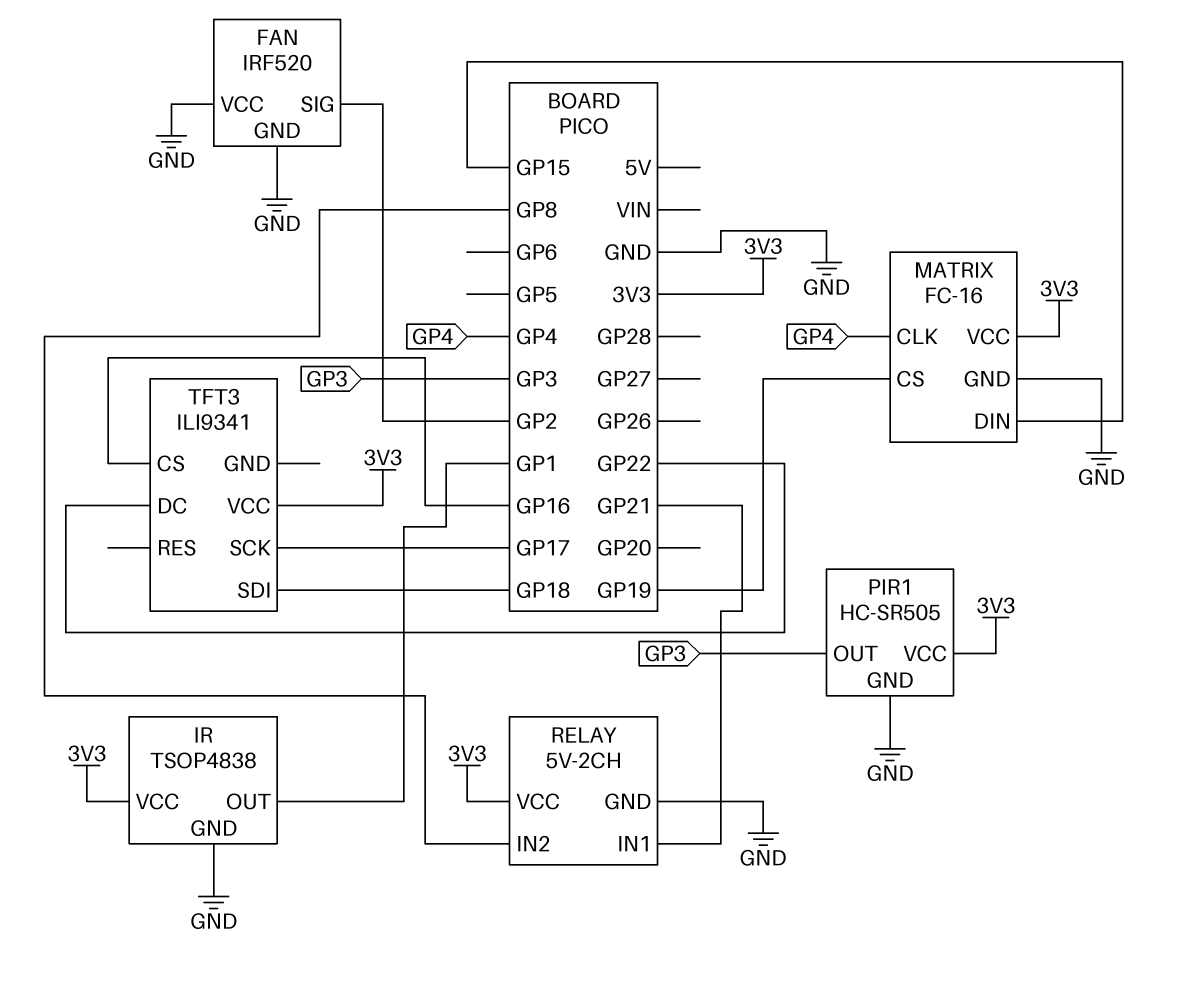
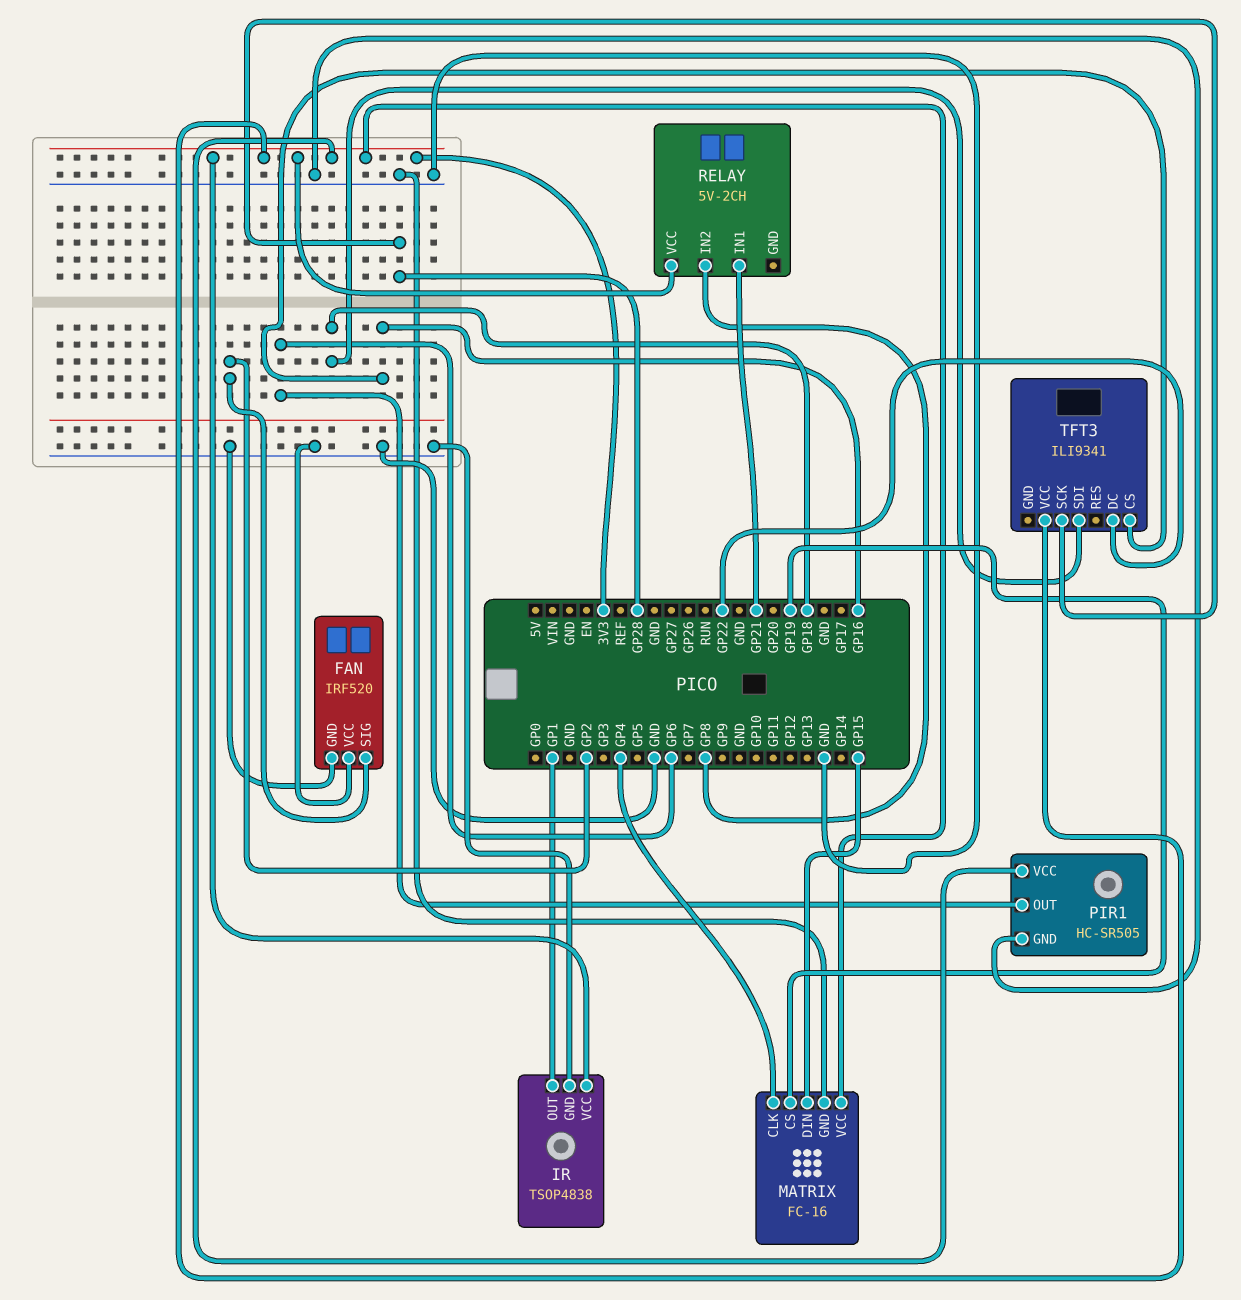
PIR1 pin OUT: GP3 -> GP6
RELAY pin GND: GND -> none
TFT3 pin SCK: GP17 -> GP28

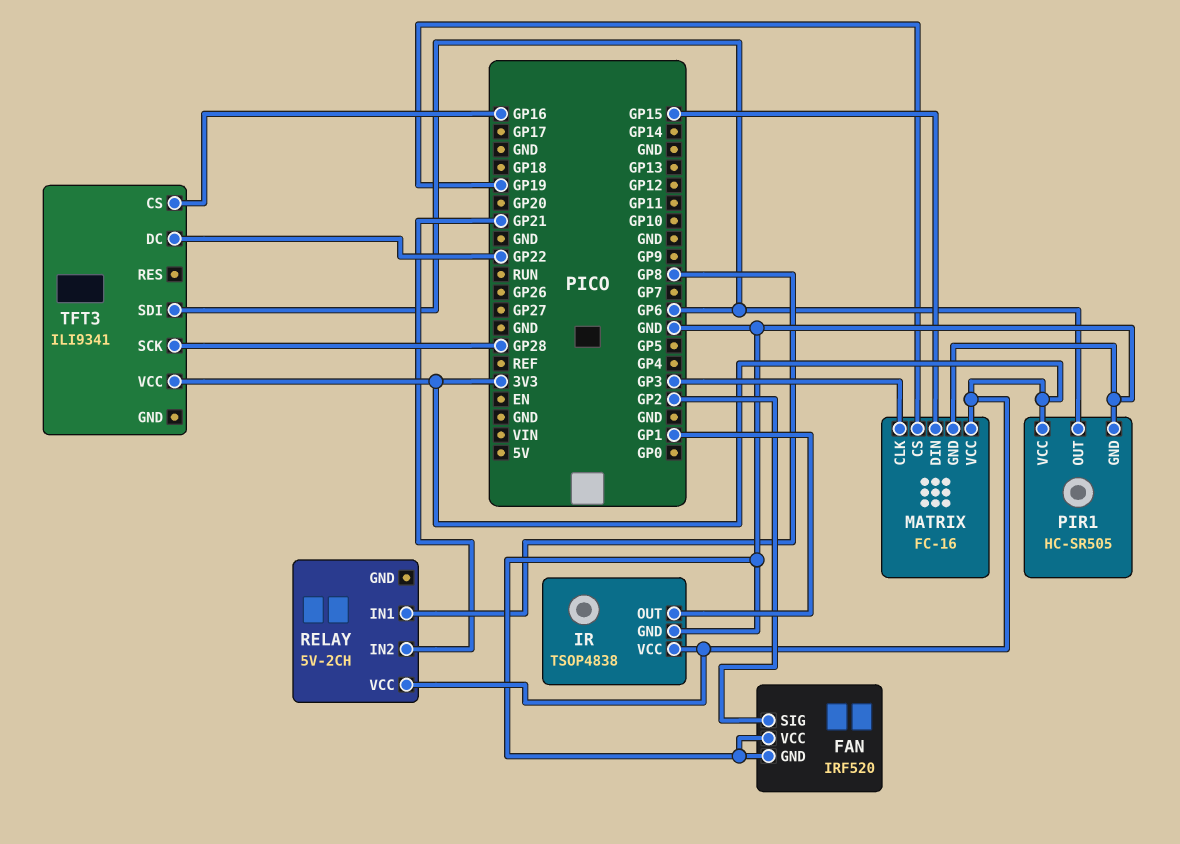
MATRIX pin CLK: GP4 -> GP3
RELAY pin IN1: GP21 -> GP8
RELAY pin IN2: GP8 -> GP21
TFT3 pin SDI: GP18 -> GP6

